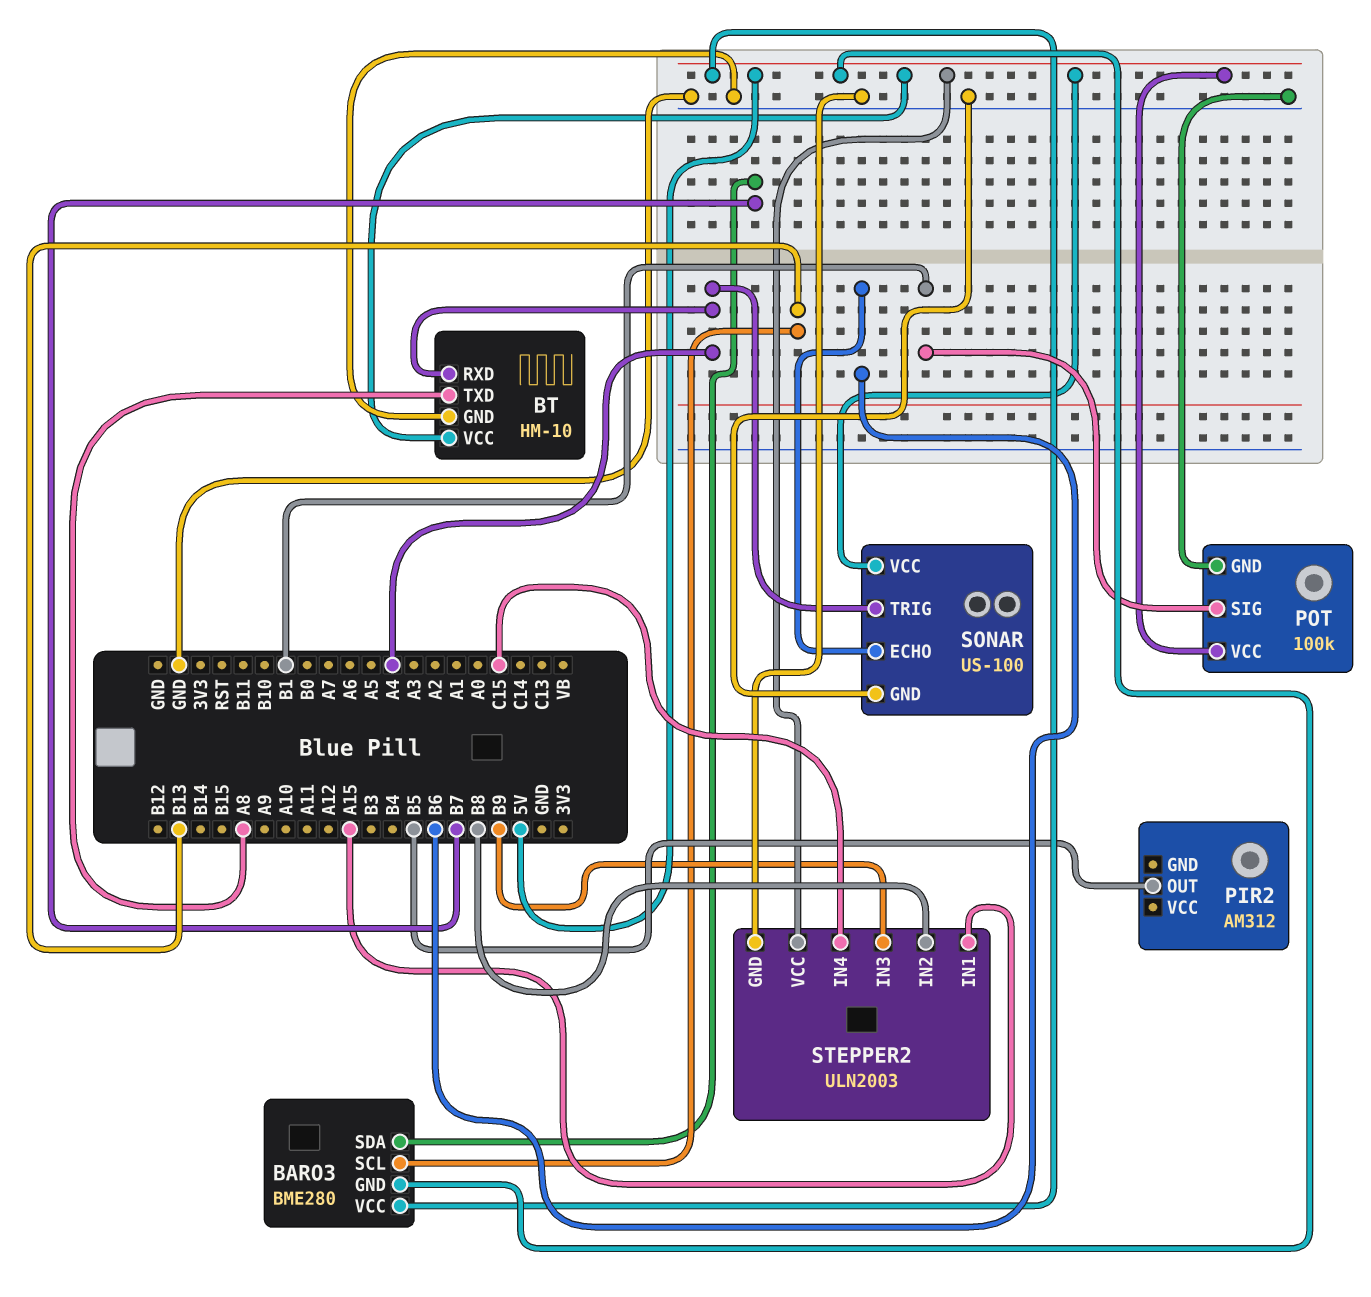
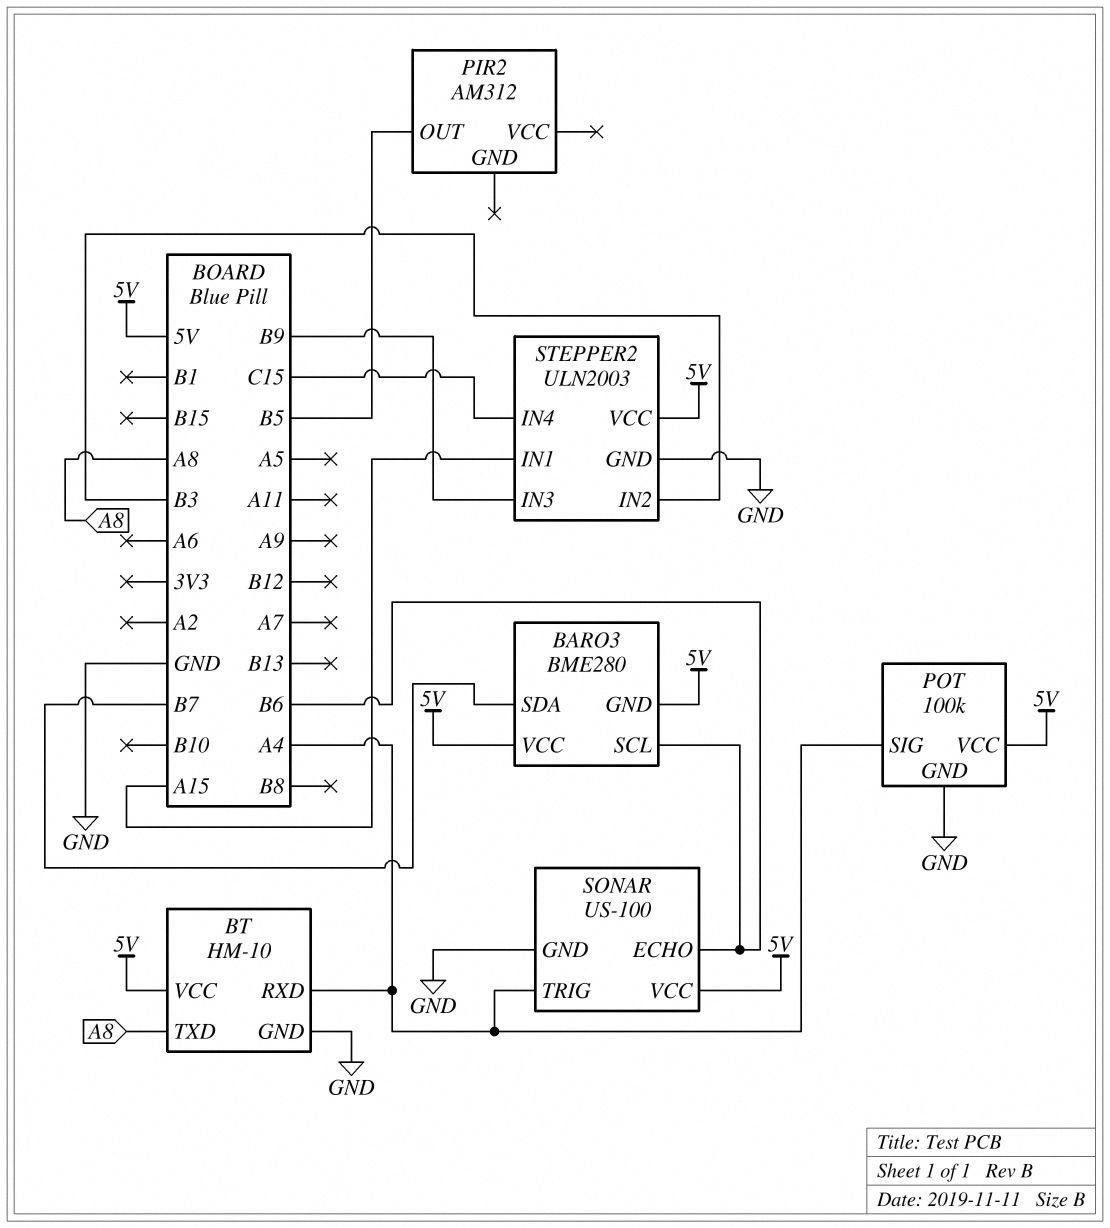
BARO3 pin SCL: B13 -> B6
POT pin SIG: B1 -> A4
STEPPER2 pin IN2: B8 -> B3

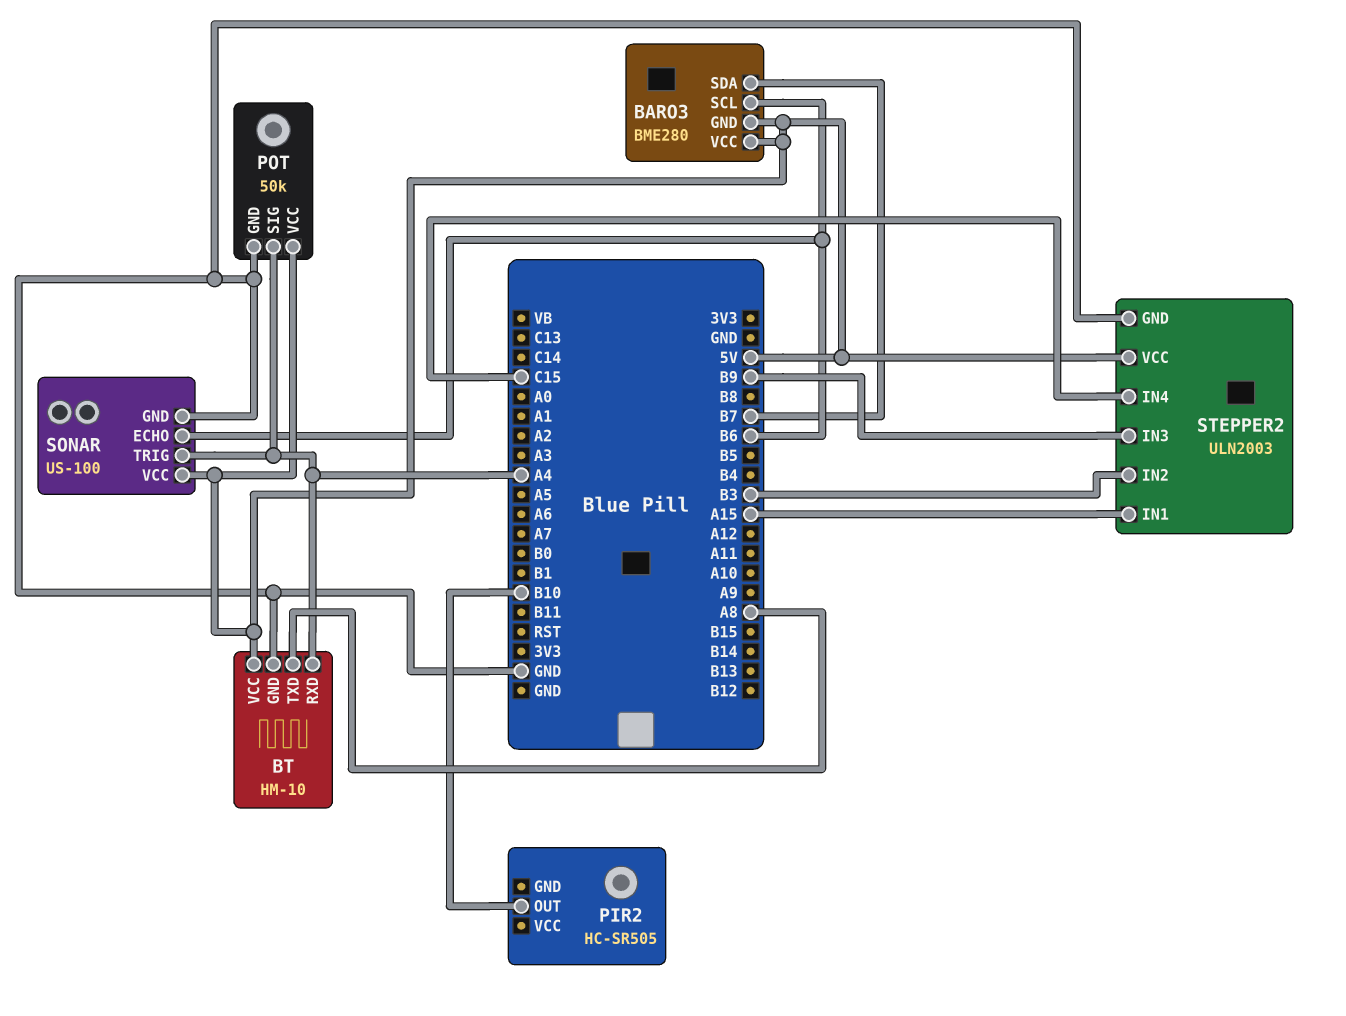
PIR2: AM312 -> HC-SR505
PIR2 pin OUT: B5 -> B10
POT: 100k -> 50k

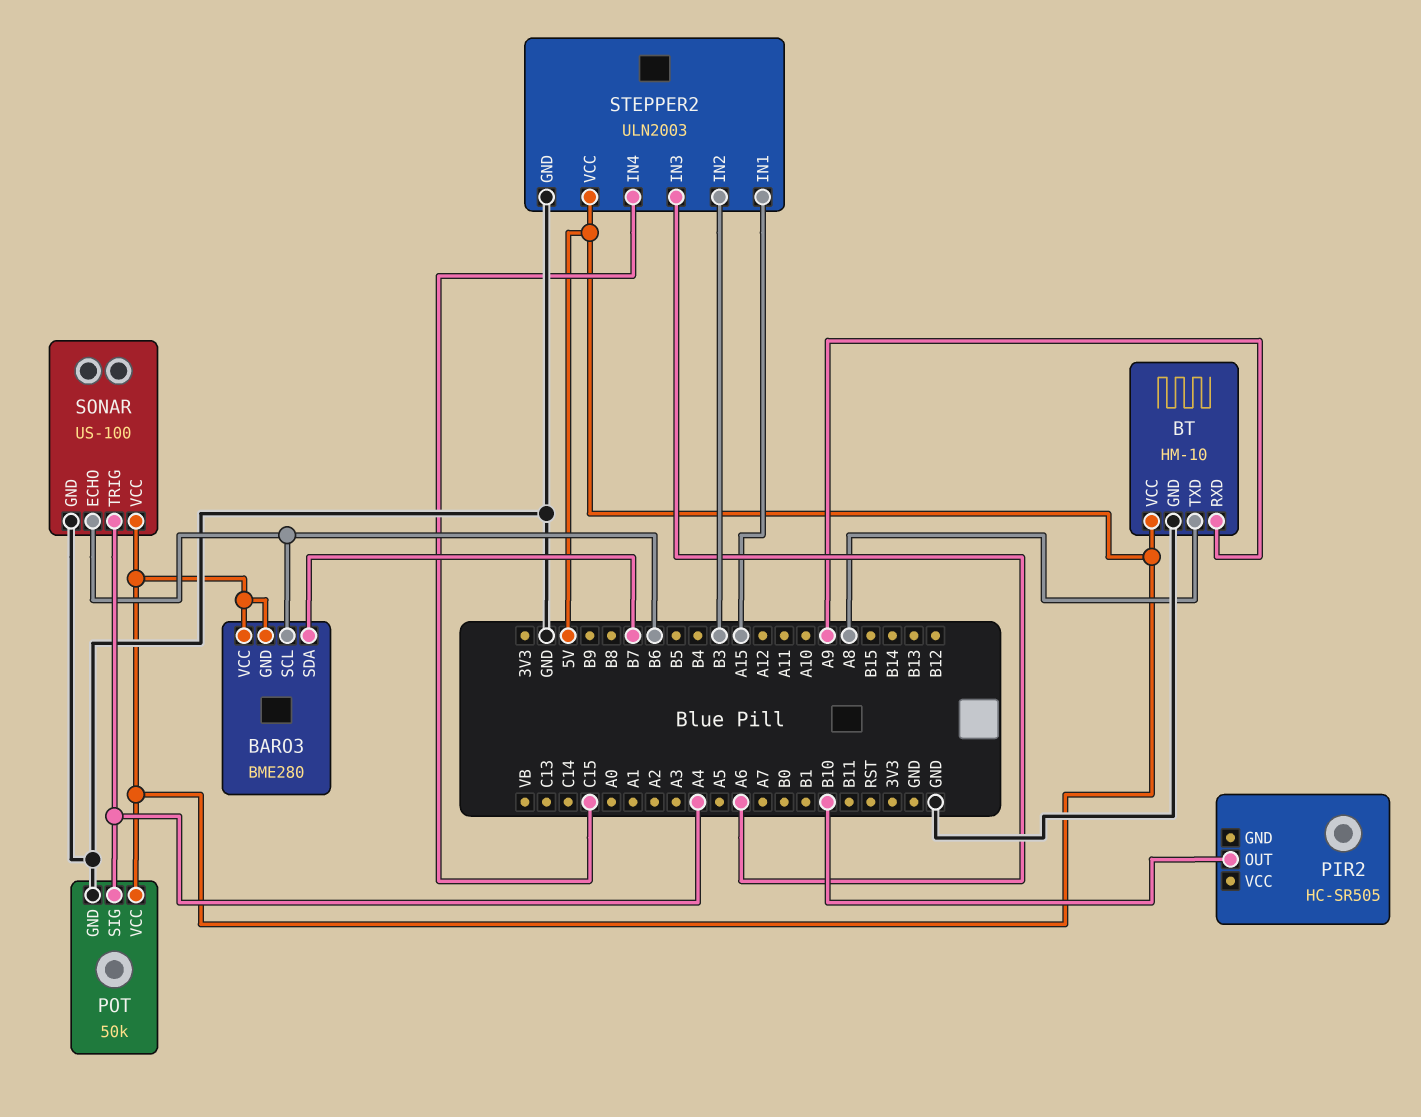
BT pin RXD: A4 -> A9
STEPPER2 pin IN3: B9 -> A6

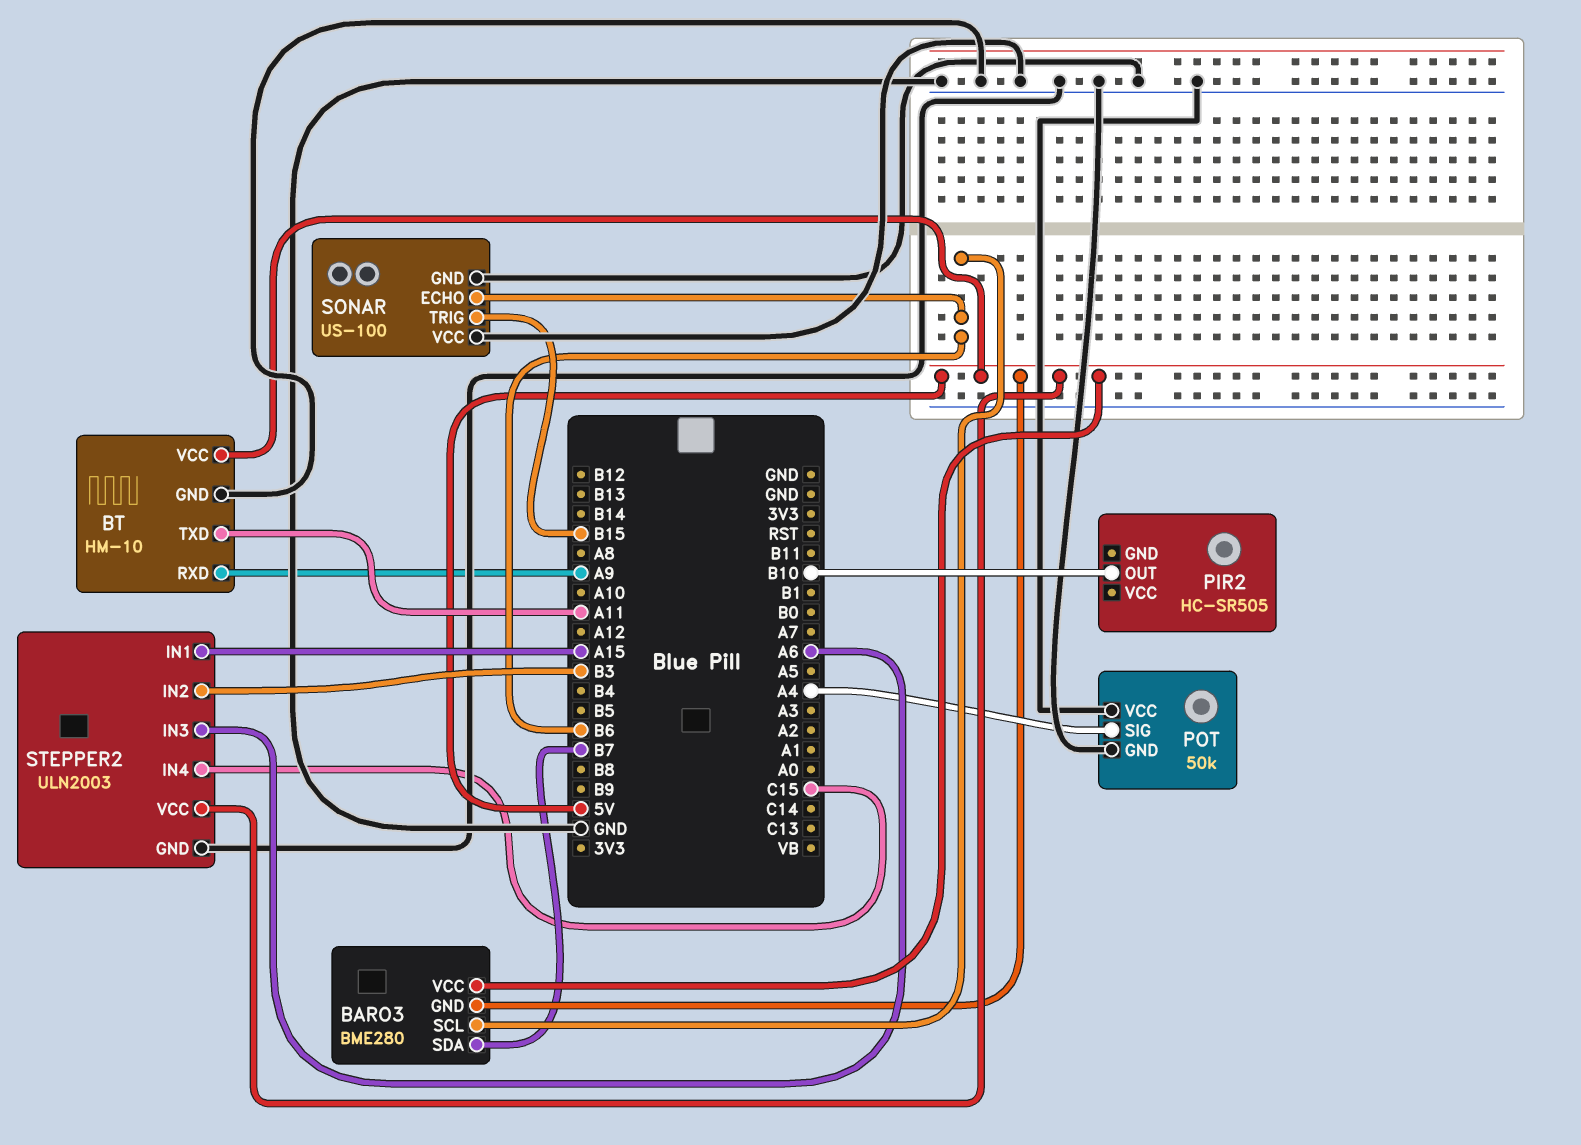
BT pin TXD: A8 -> A11
POT pin VCC: 5V -> GND
SONAR pin TRIG: A4 -> B15
SONAR pin VCC: 5V -> GND

